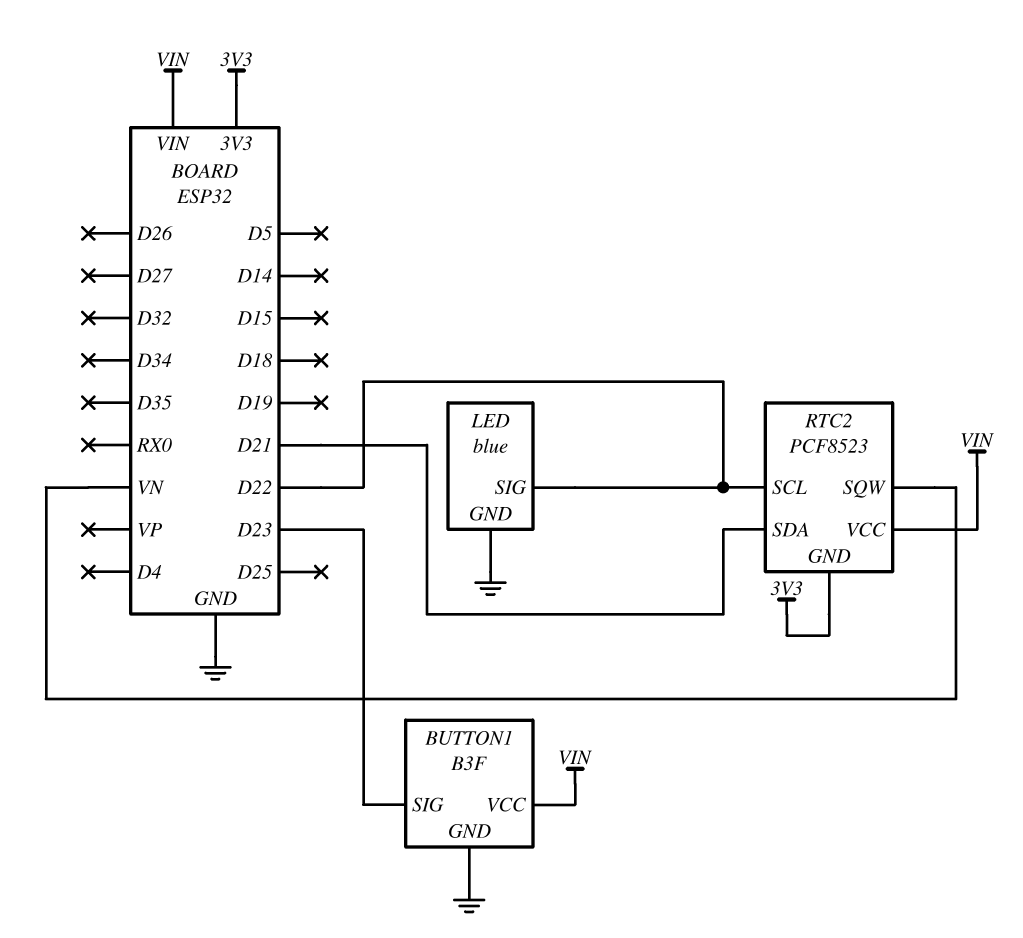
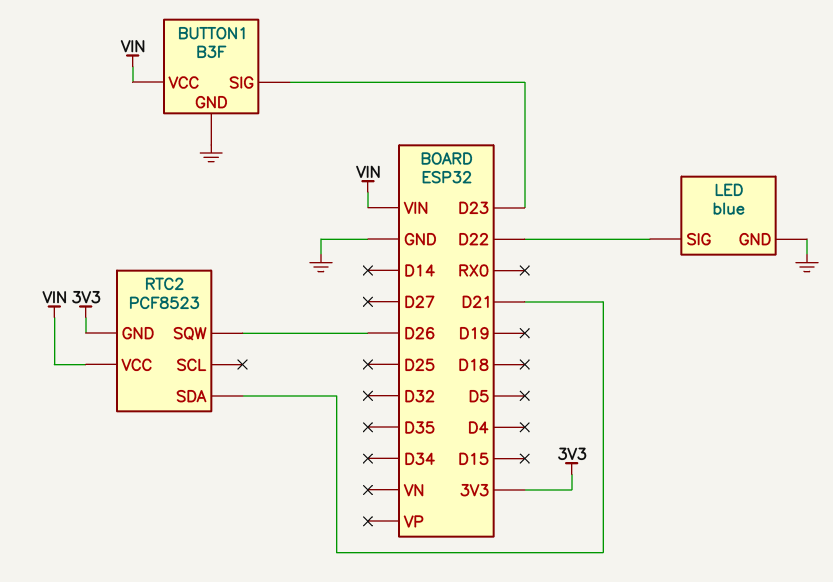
RTC2 pin SCL: D22 -> none
RTC2 pin SQW: VN -> D26

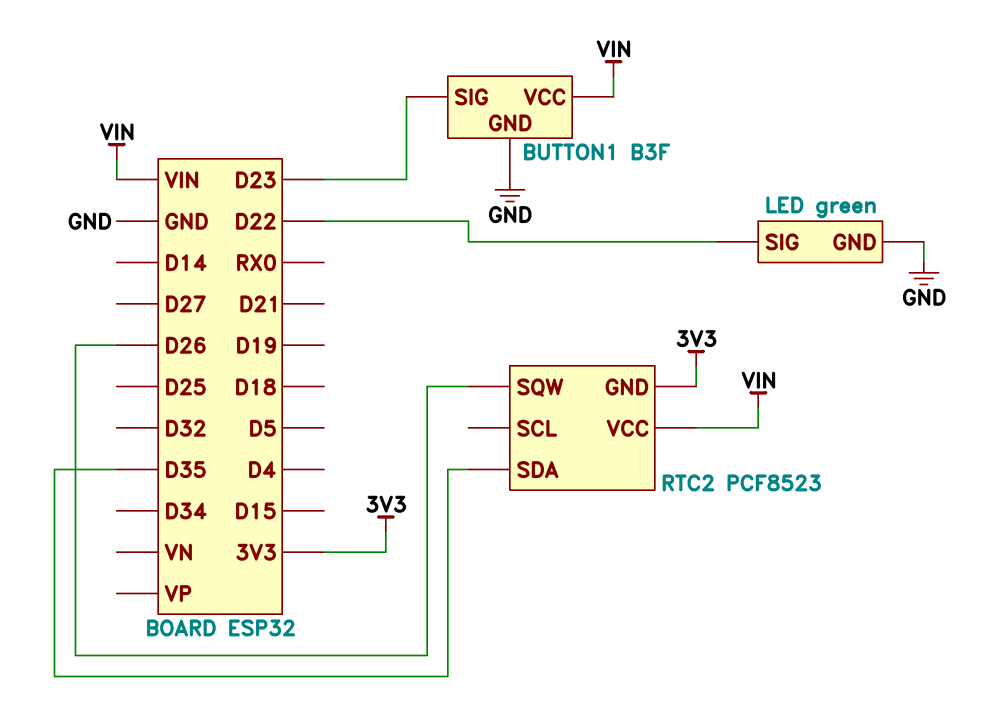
LED: blue -> green
RTC2 pin SDA: D21 -> D35

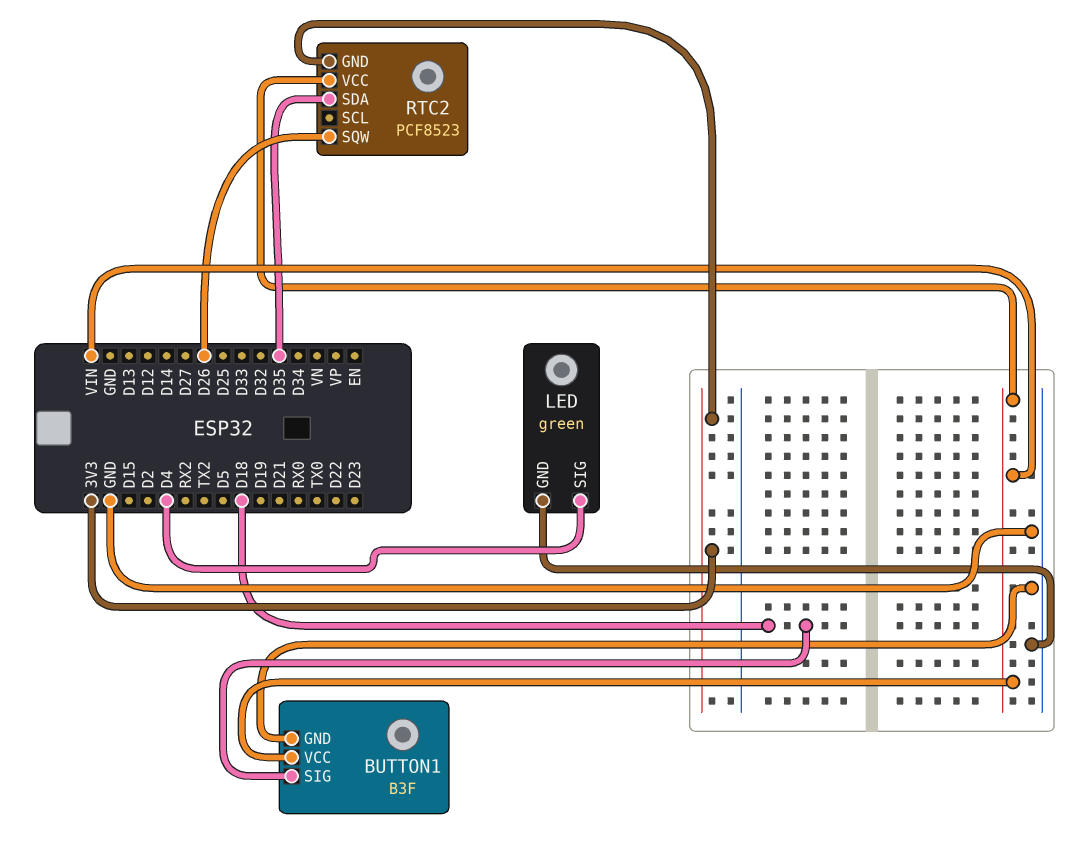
BUTTON1 pin SIG: D23 -> D18
LED pin SIG: D22 -> D4

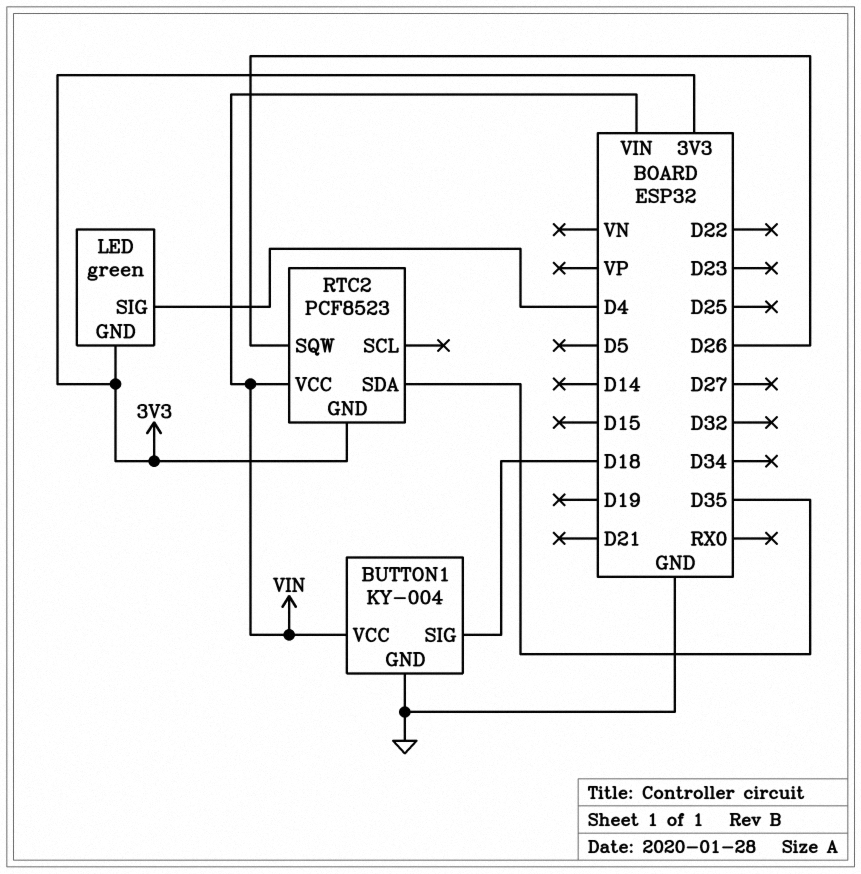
BUTTON1: B3F -> KY-004
LED pin GND: GND -> 3V3

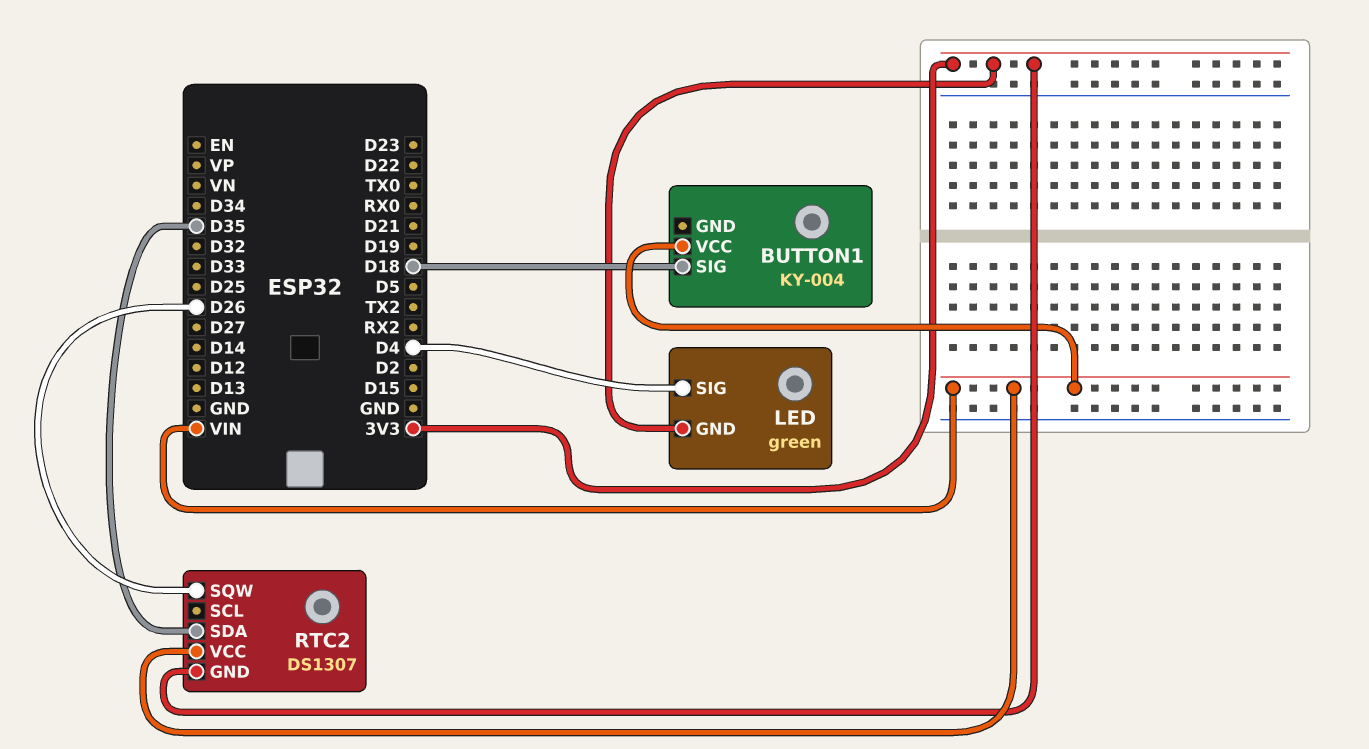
BUTTON1 pin GND: GND -> none
RTC2: PCF8523 -> DS1307

